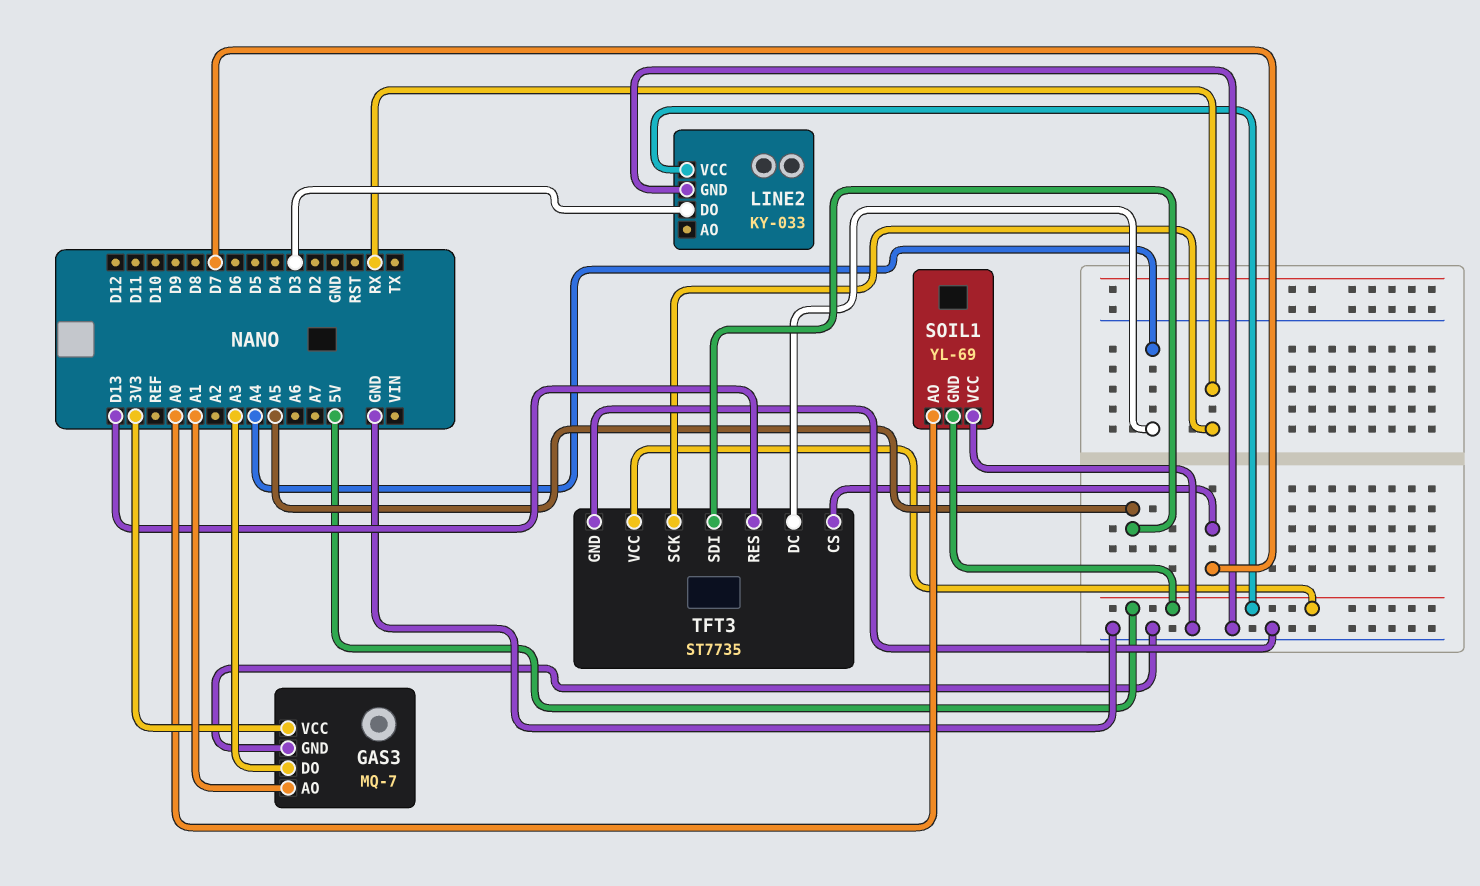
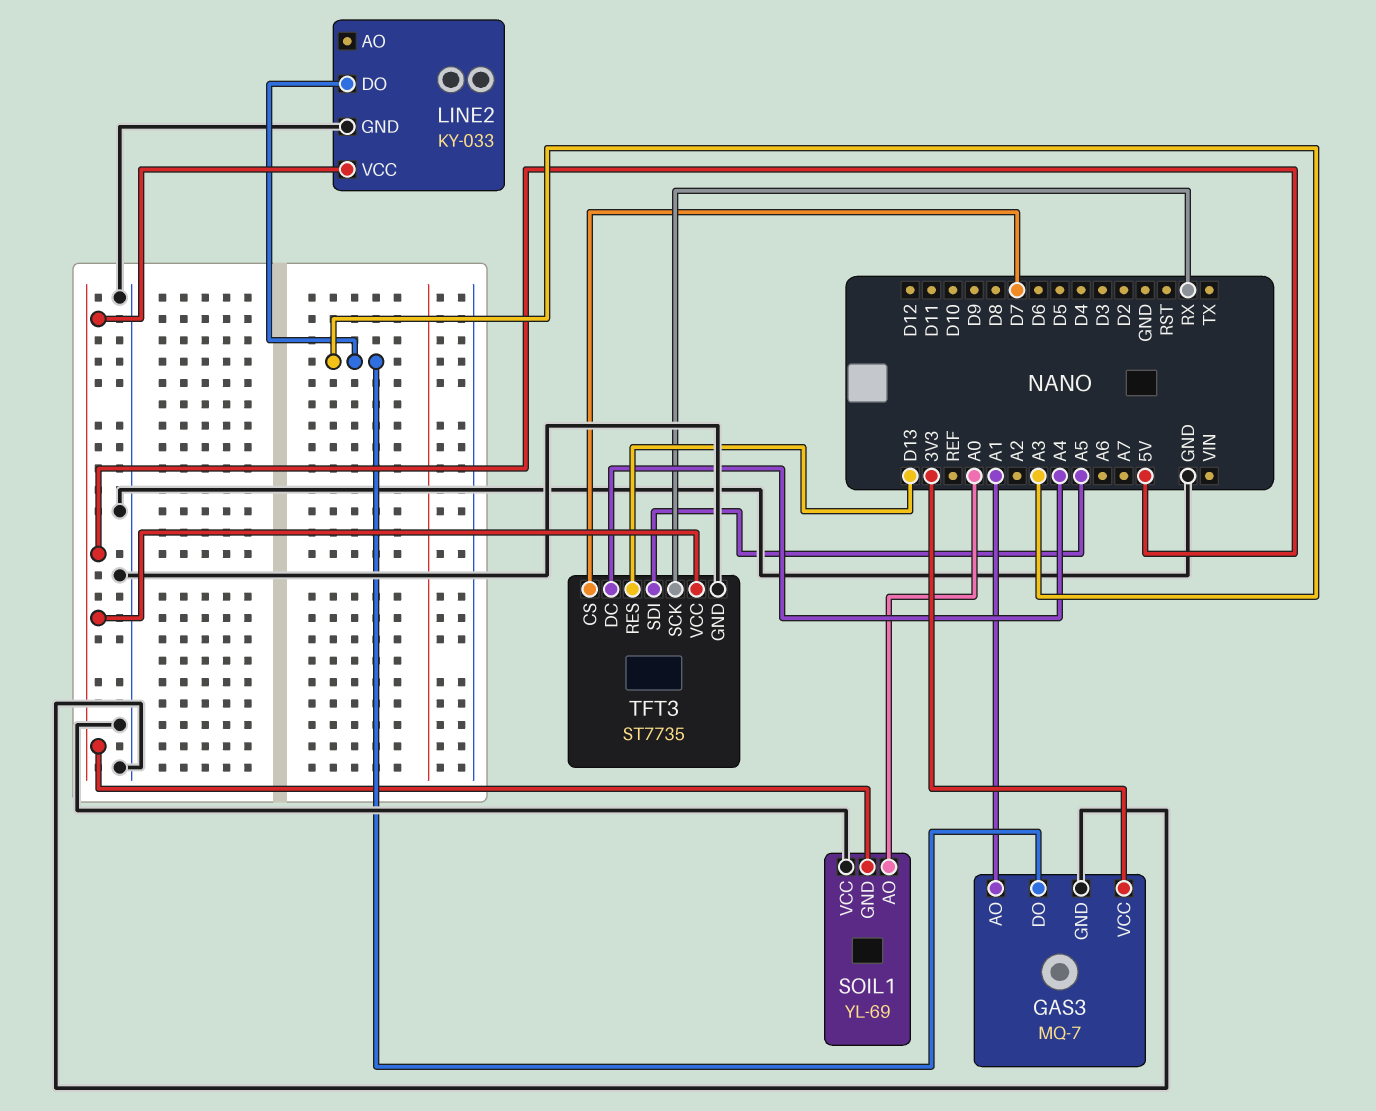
LINE2 pin DO: D3 -> A3

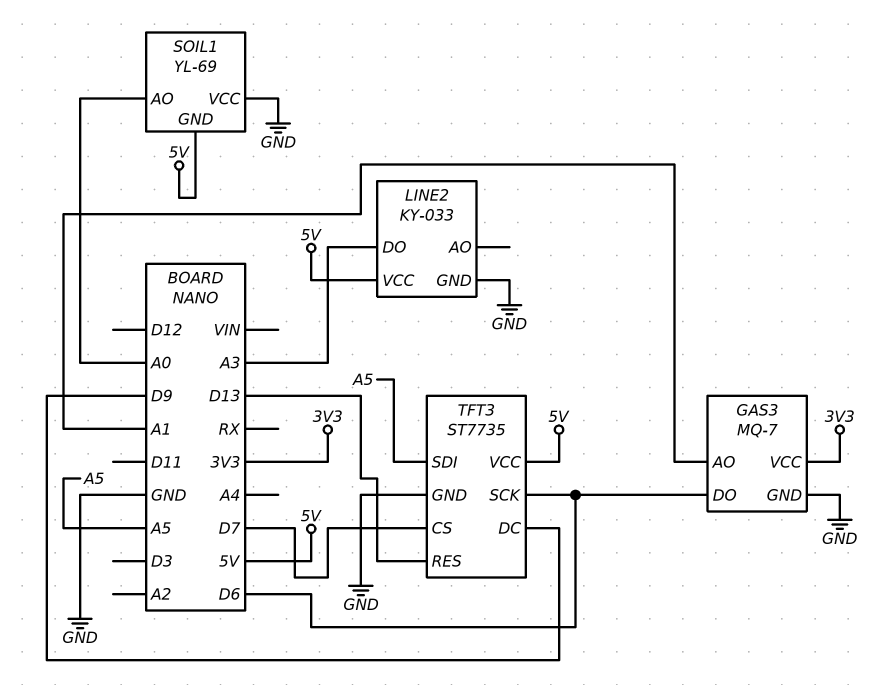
GAS3 pin DO: A3 -> D6
TFT3 pin DC: A4 -> D9
TFT3 pin SCK: RX -> D6

